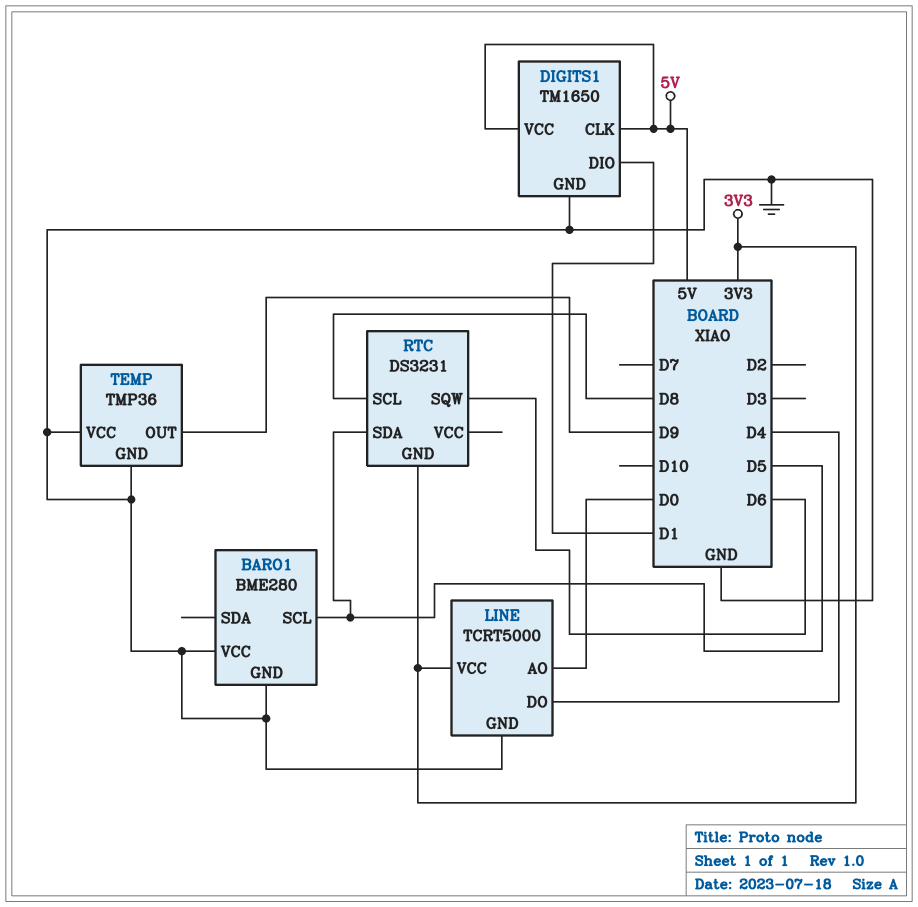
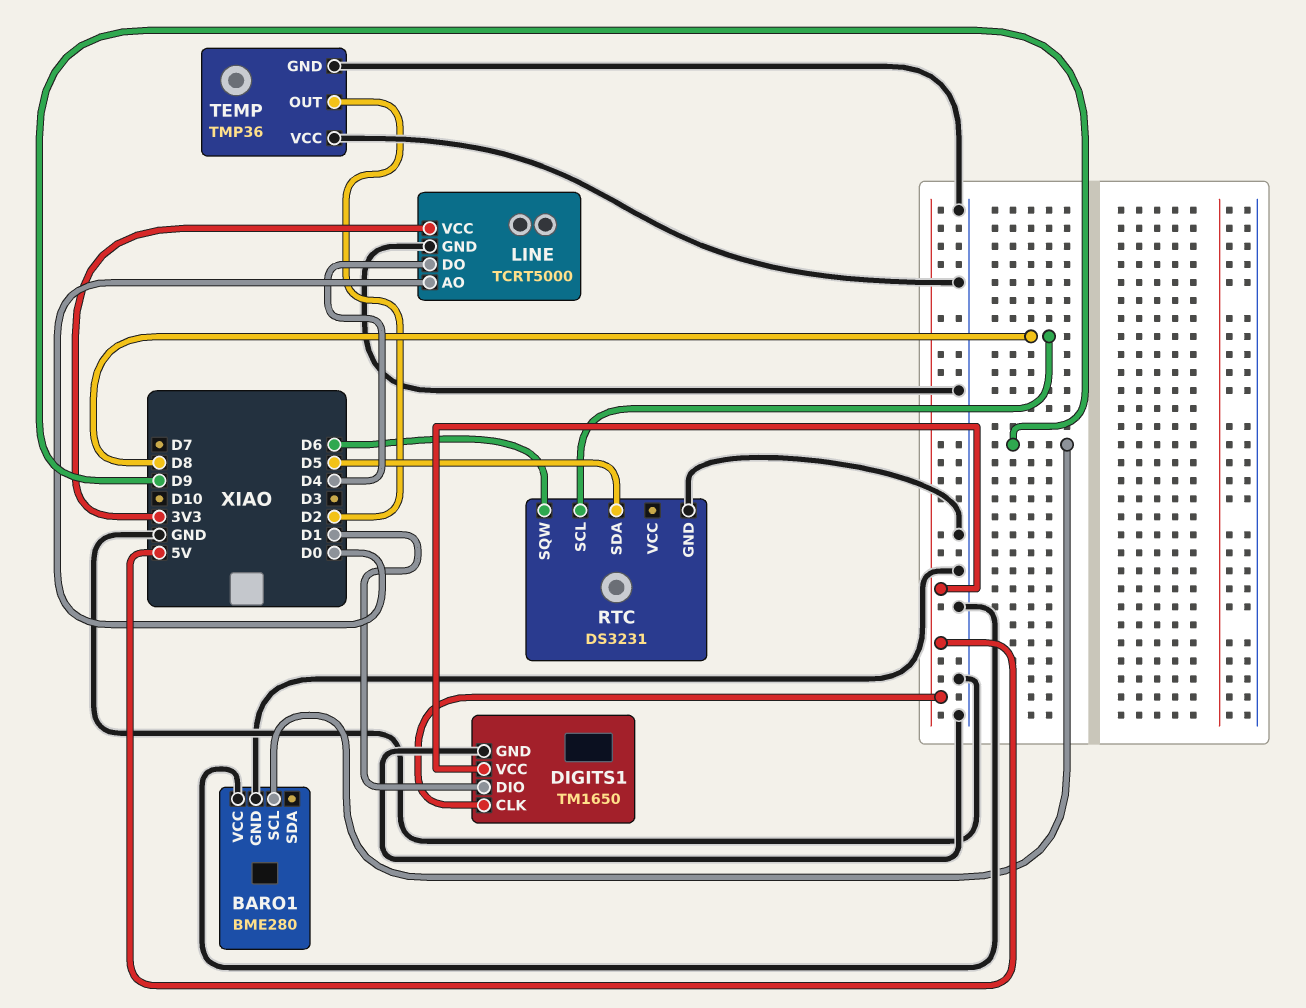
BARO1 pin SCL: D5 -> D9
RTC pin GND: 3V3 -> GND
TEMP pin OUT: D9 -> D2

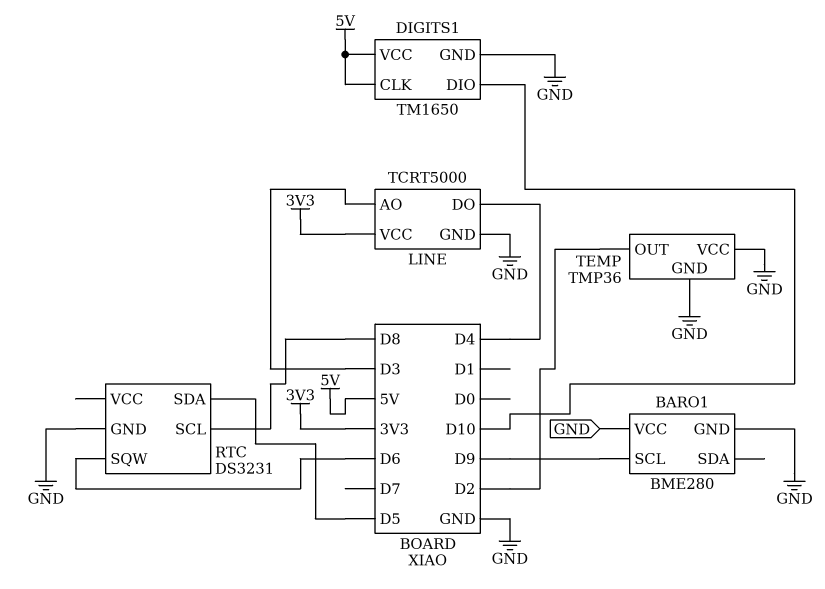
DIGITS1 pin DIO: D1 -> D10
LINE pin AO: D0 -> D3

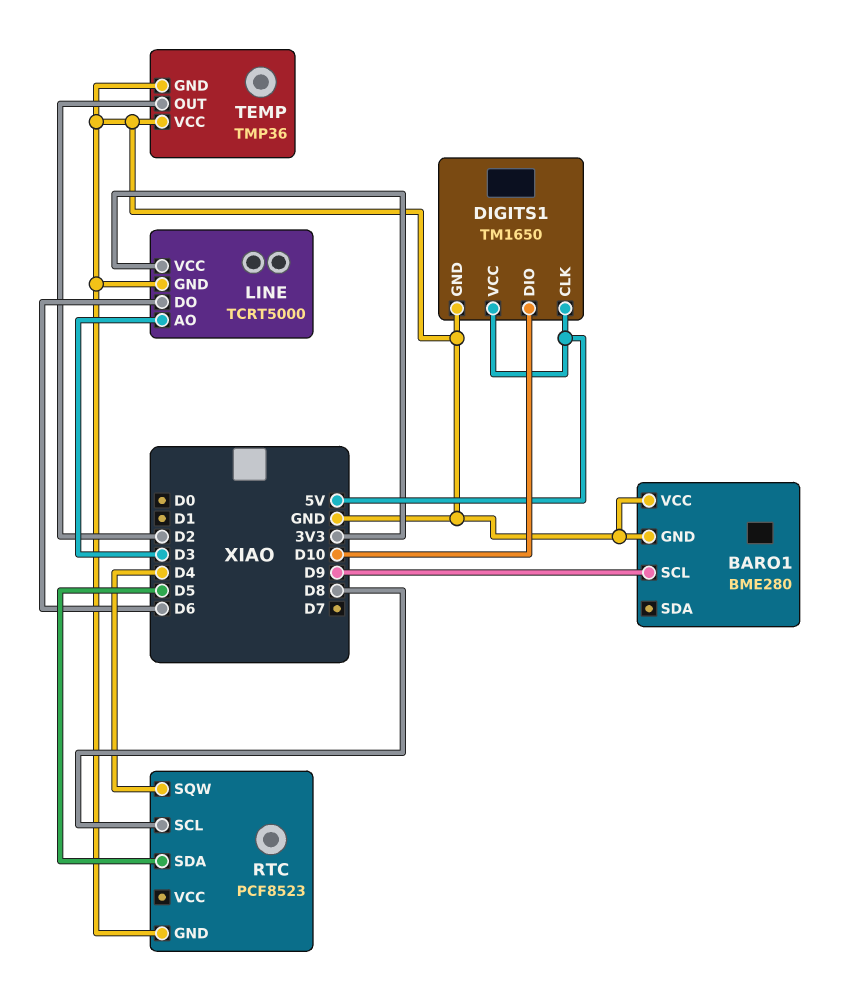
LINE pin DO: D4 -> D6
RTC: DS3231 -> PCF8523
RTC pin SQW: D6 -> D4

